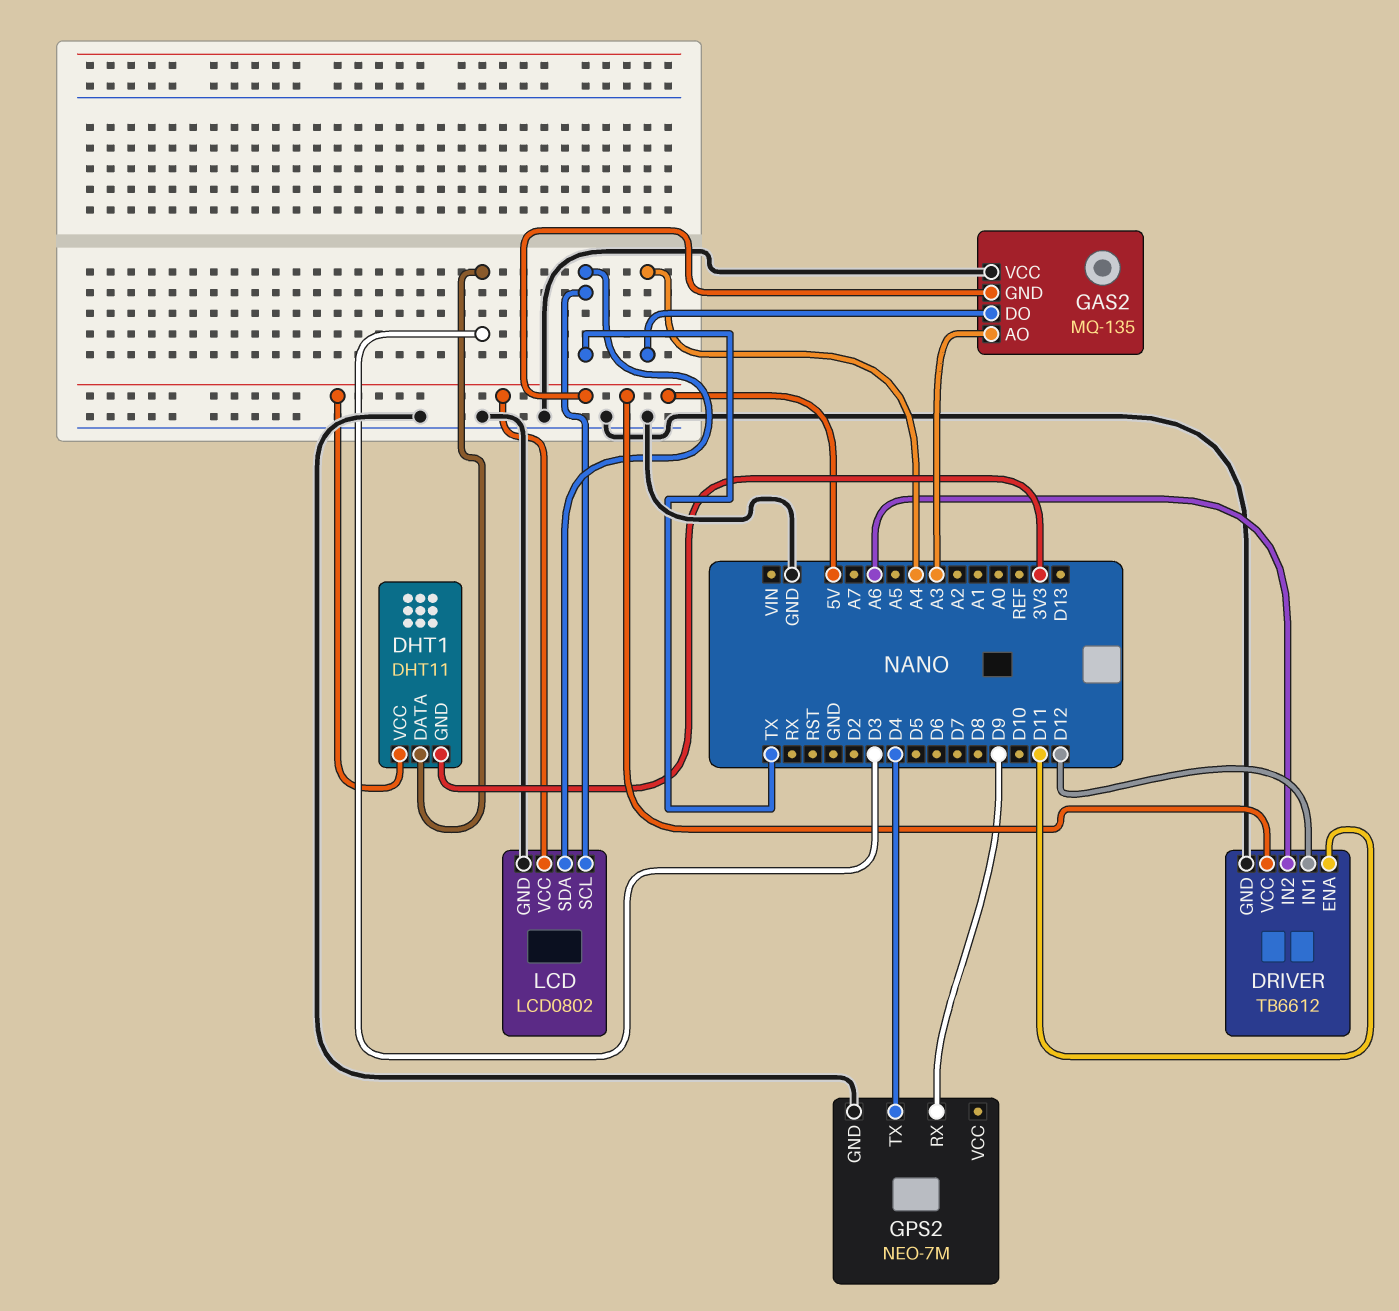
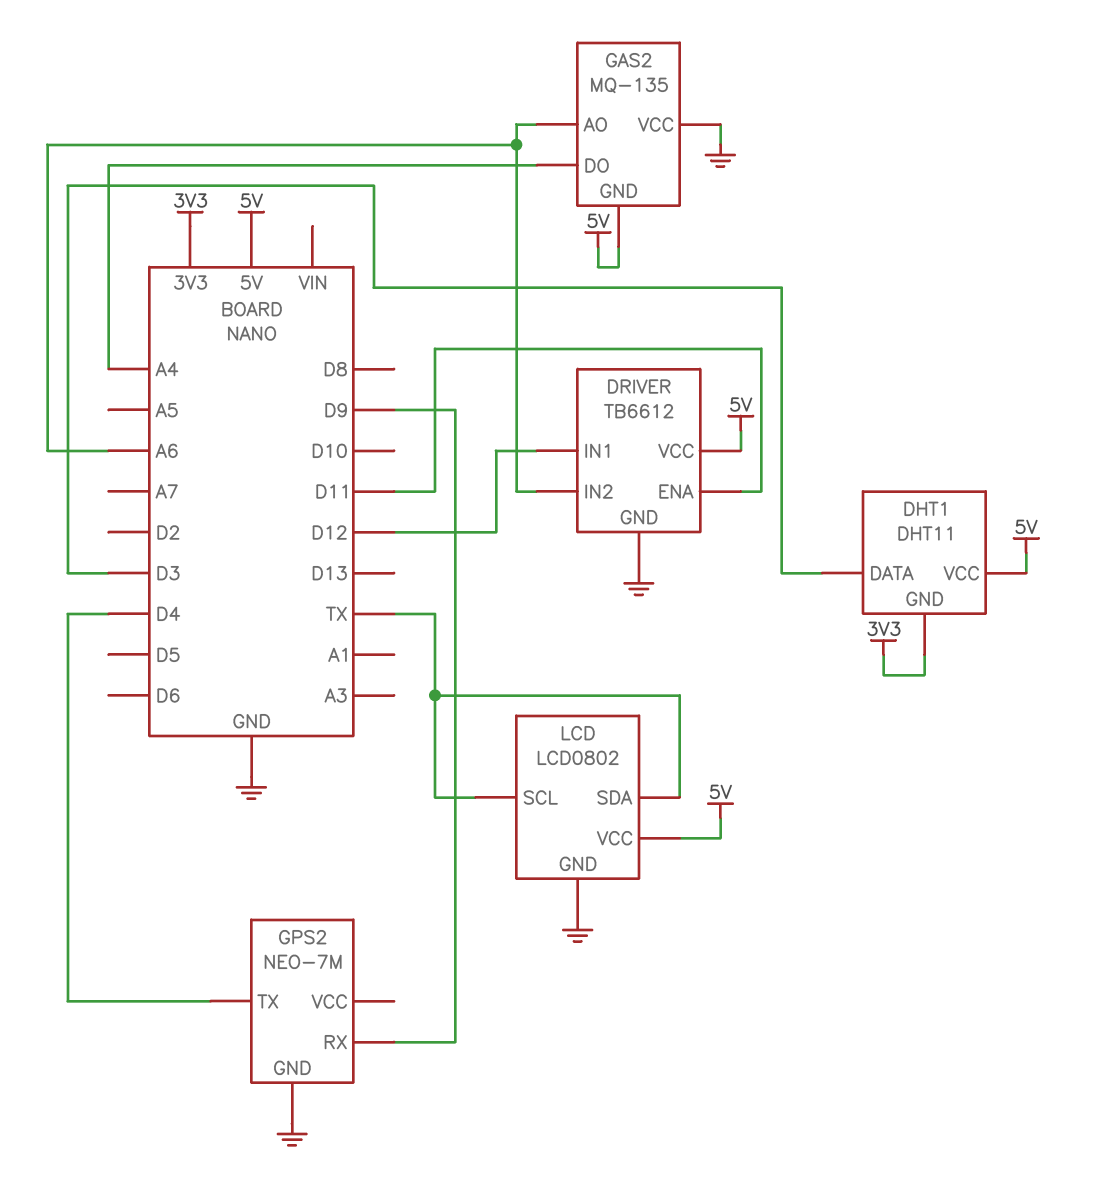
GAS2 pin AO: A3 -> A6

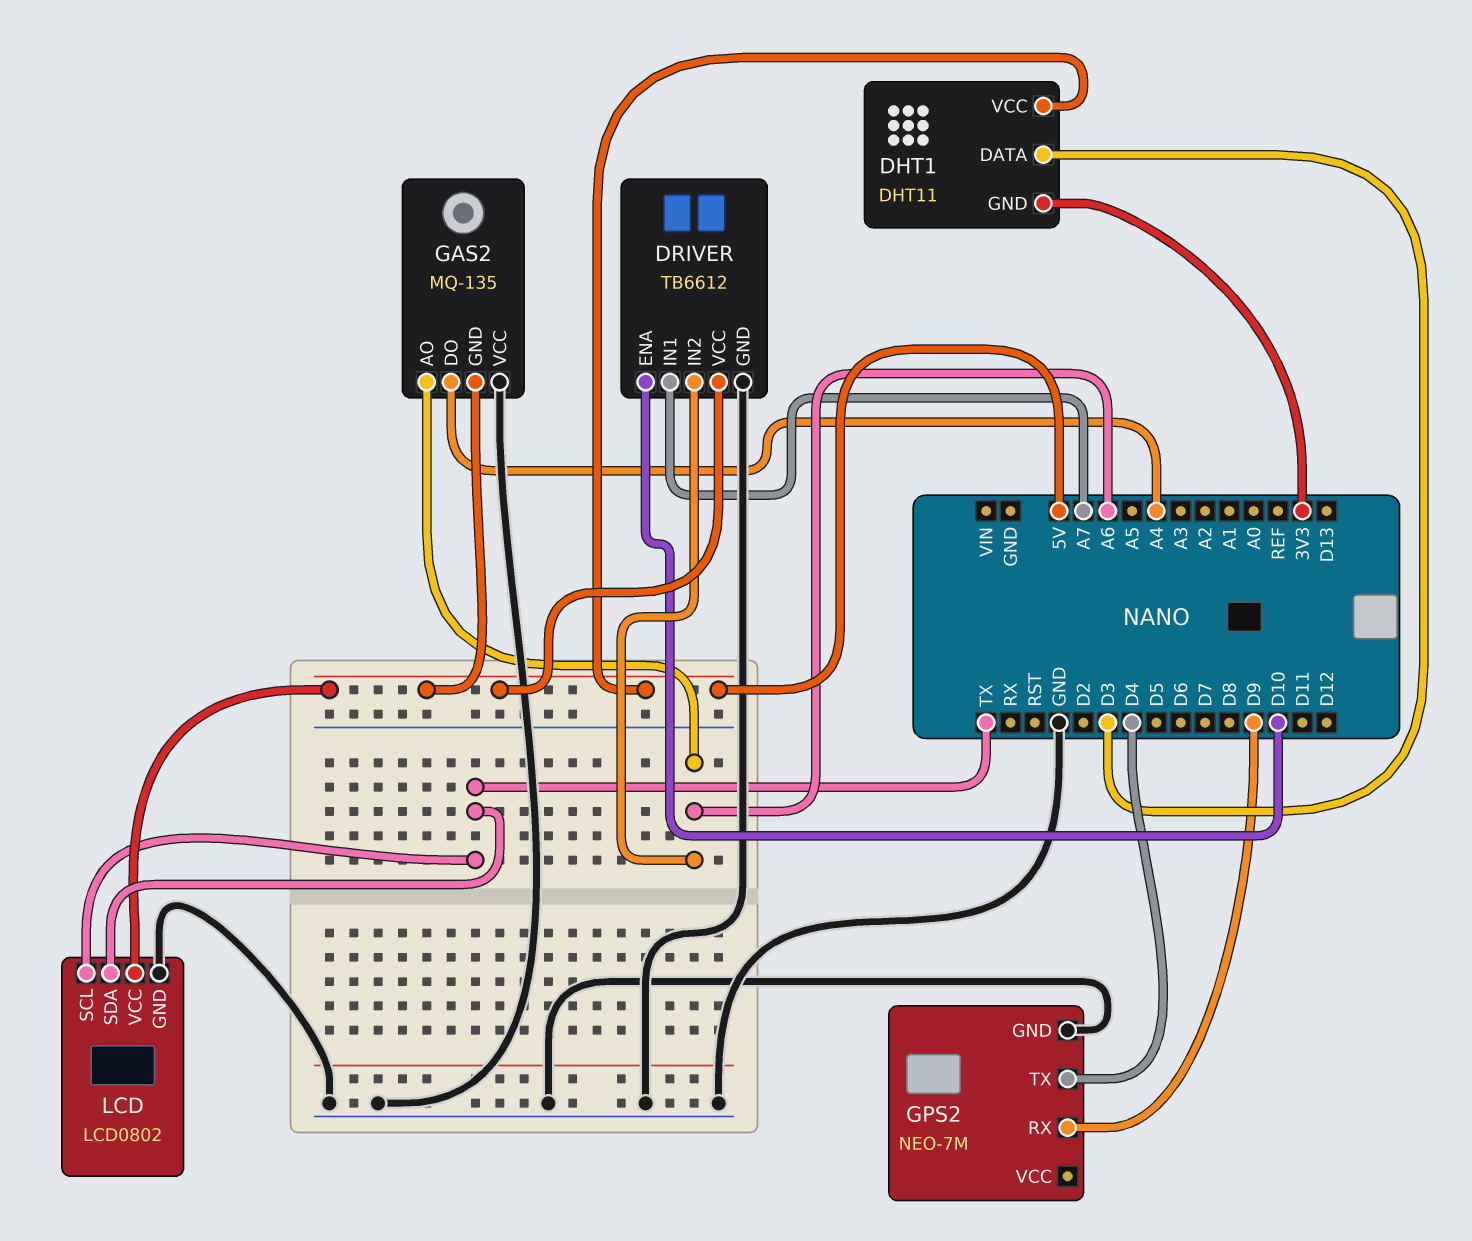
DRIVER pin ENA: D11 -> D10
DRIVER pin IN1: D12 -> A7

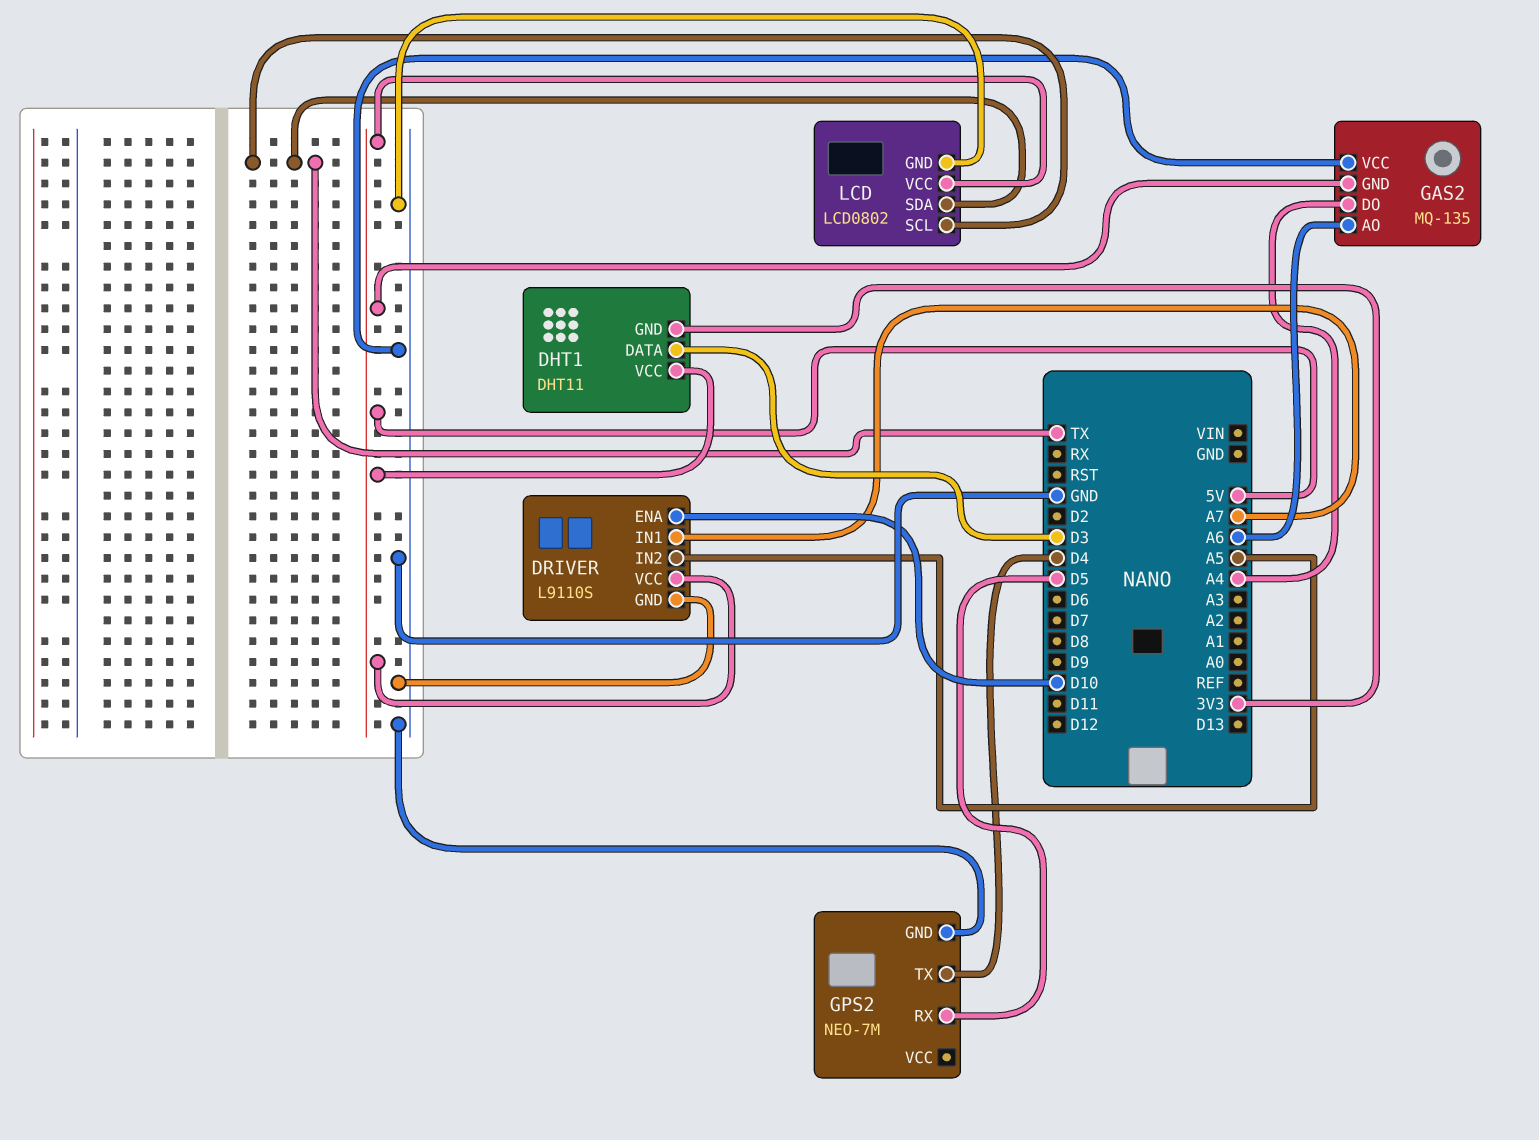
DRIVER: TB6612 -> L9110S
DRIVER pin IN2: A6 -> A5
GPS2 pin RX: D9 -> D5

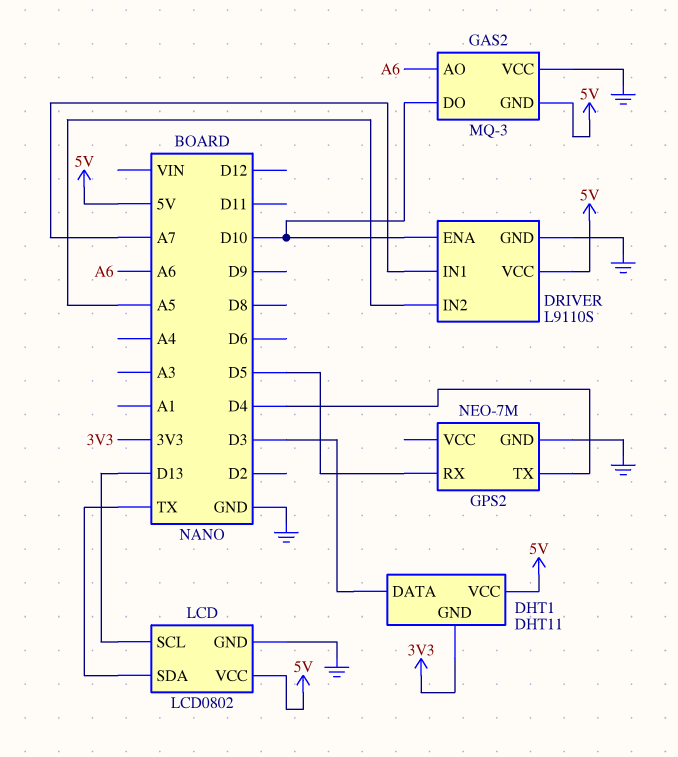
GAS2: MQ-135 -> MQ-3
GAS2 pin DO: A4 -> D10
LCD pin SCL: TX -> D13

